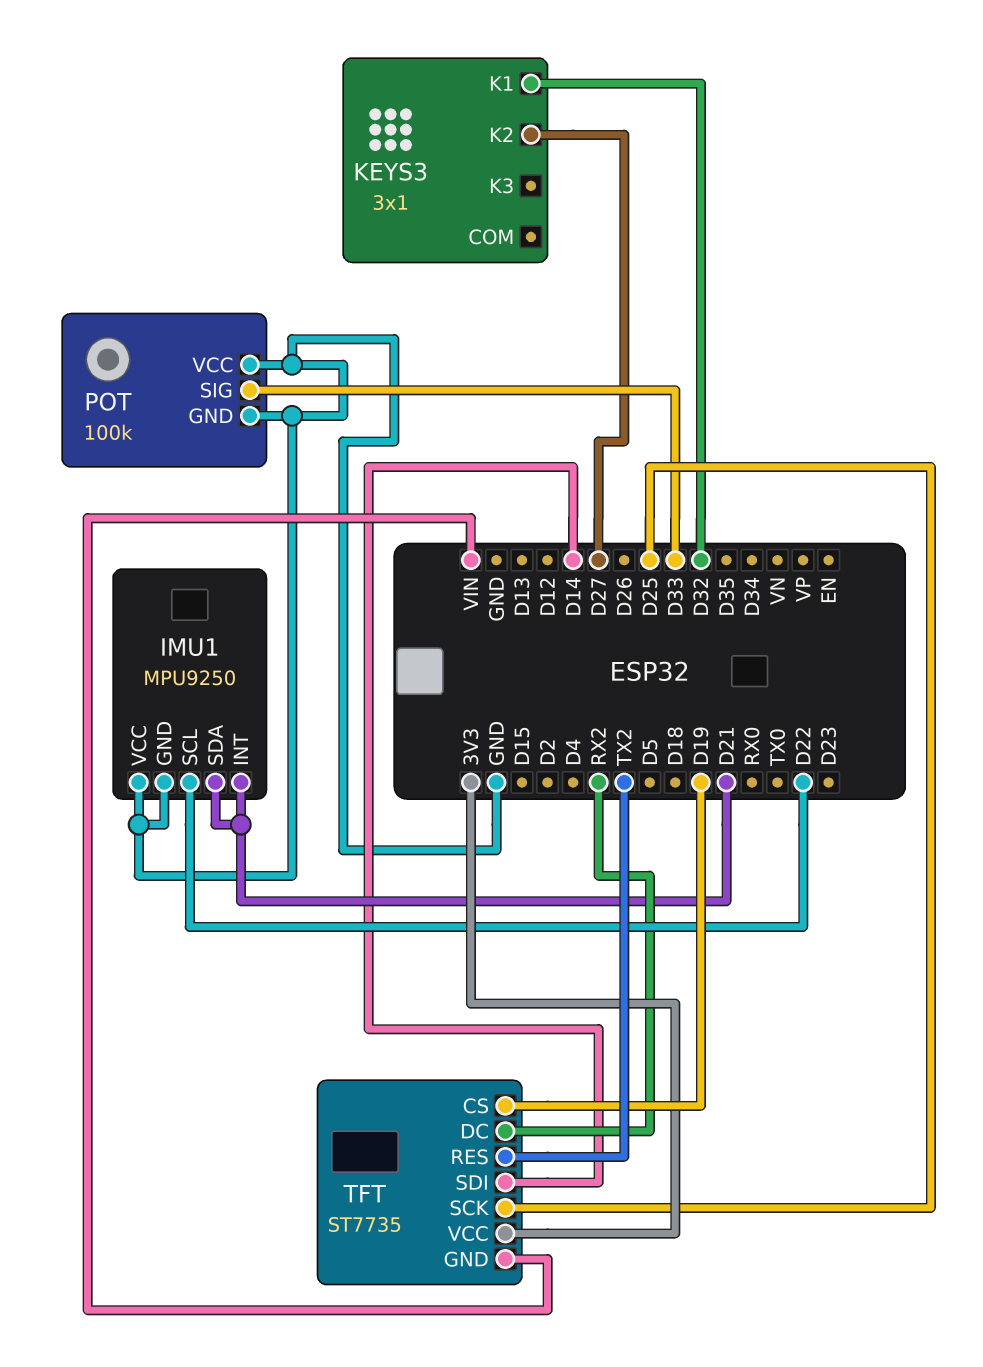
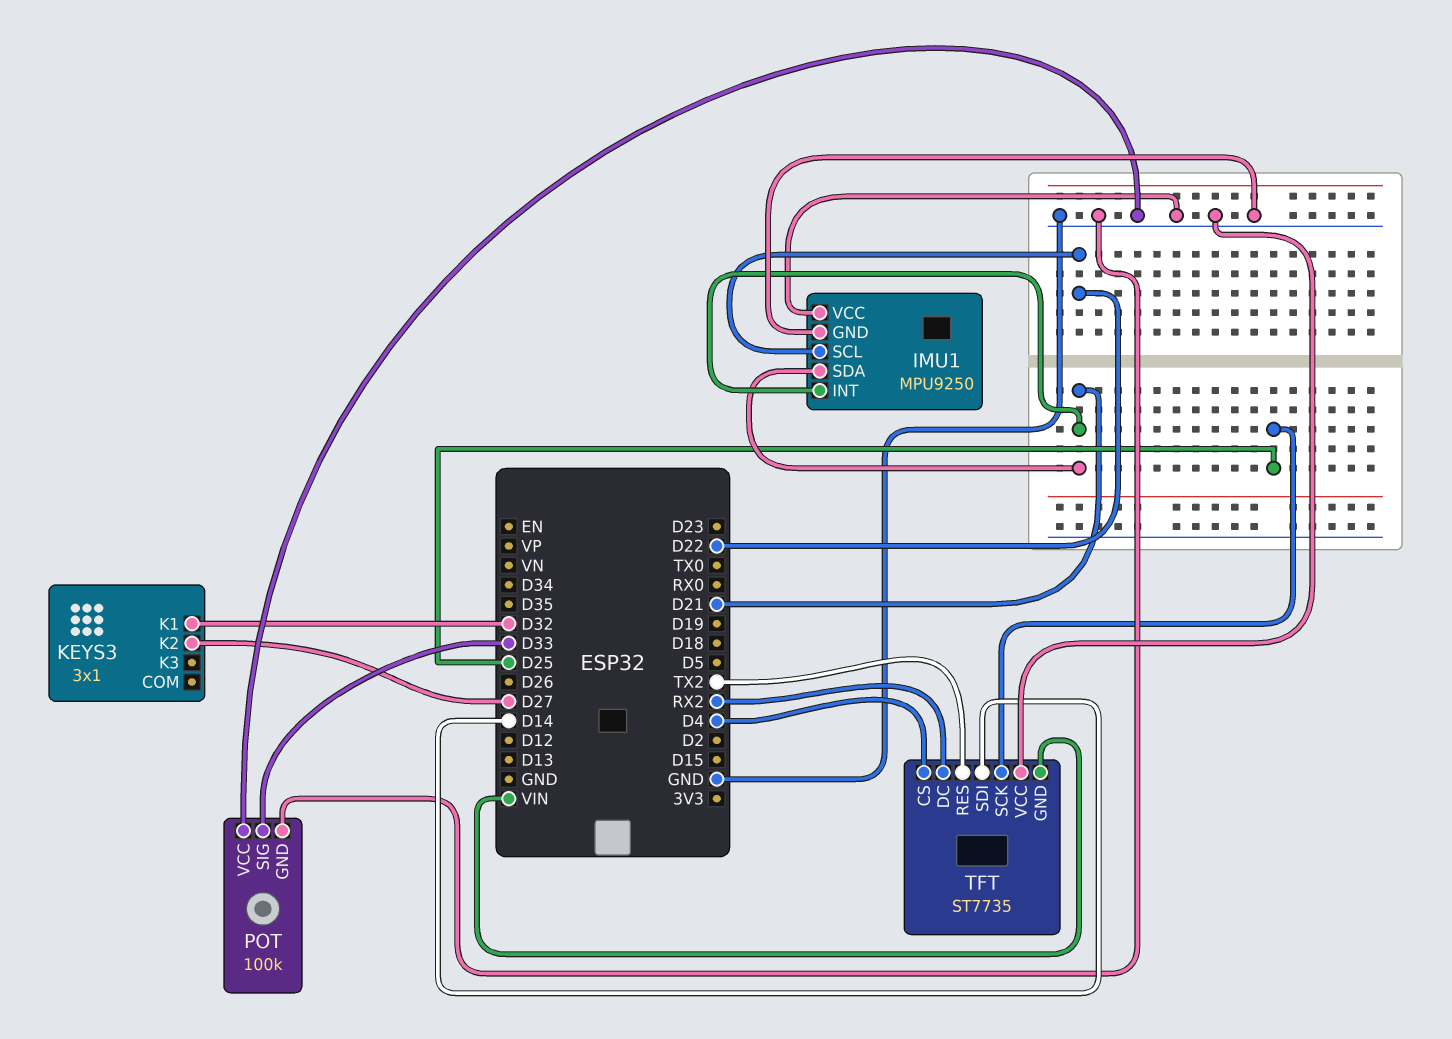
TFT pin CS: D19 -> D4
TFT pin VCC: 3V3 -> GND

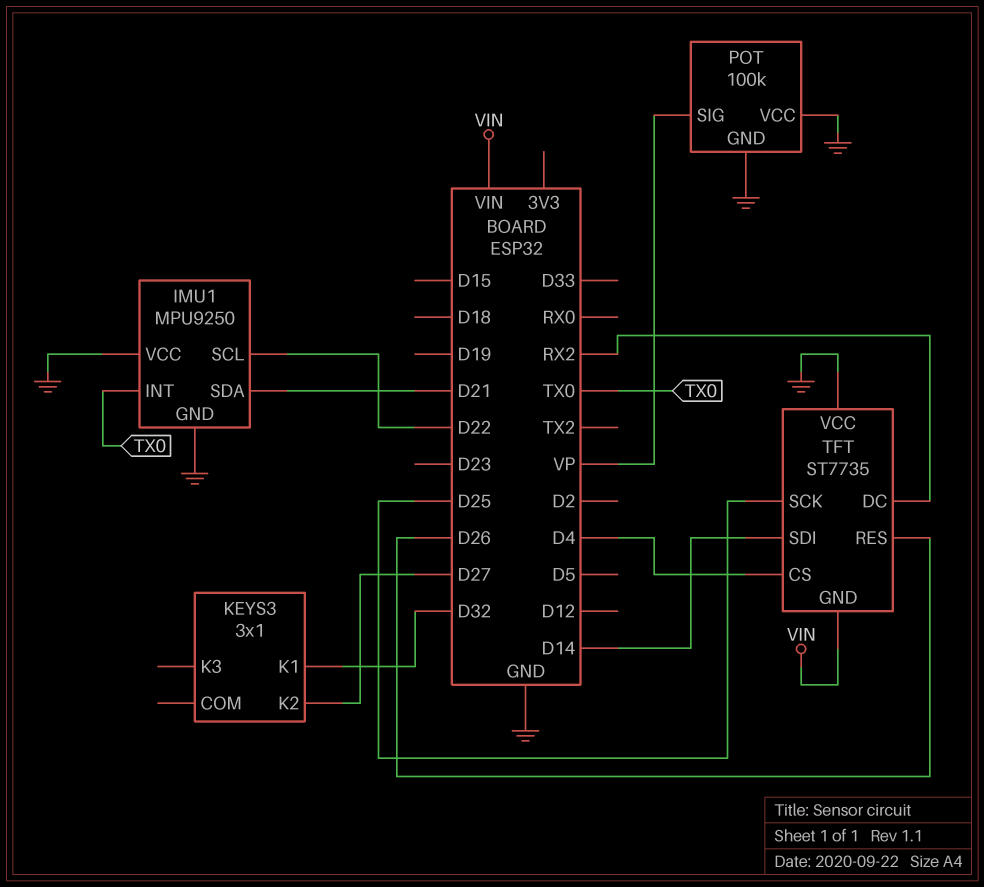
IMU1 pin INT: D21 -> TX0
POT pin SIG: D33 -> VP
TFT pin RES: TX2 -> D26

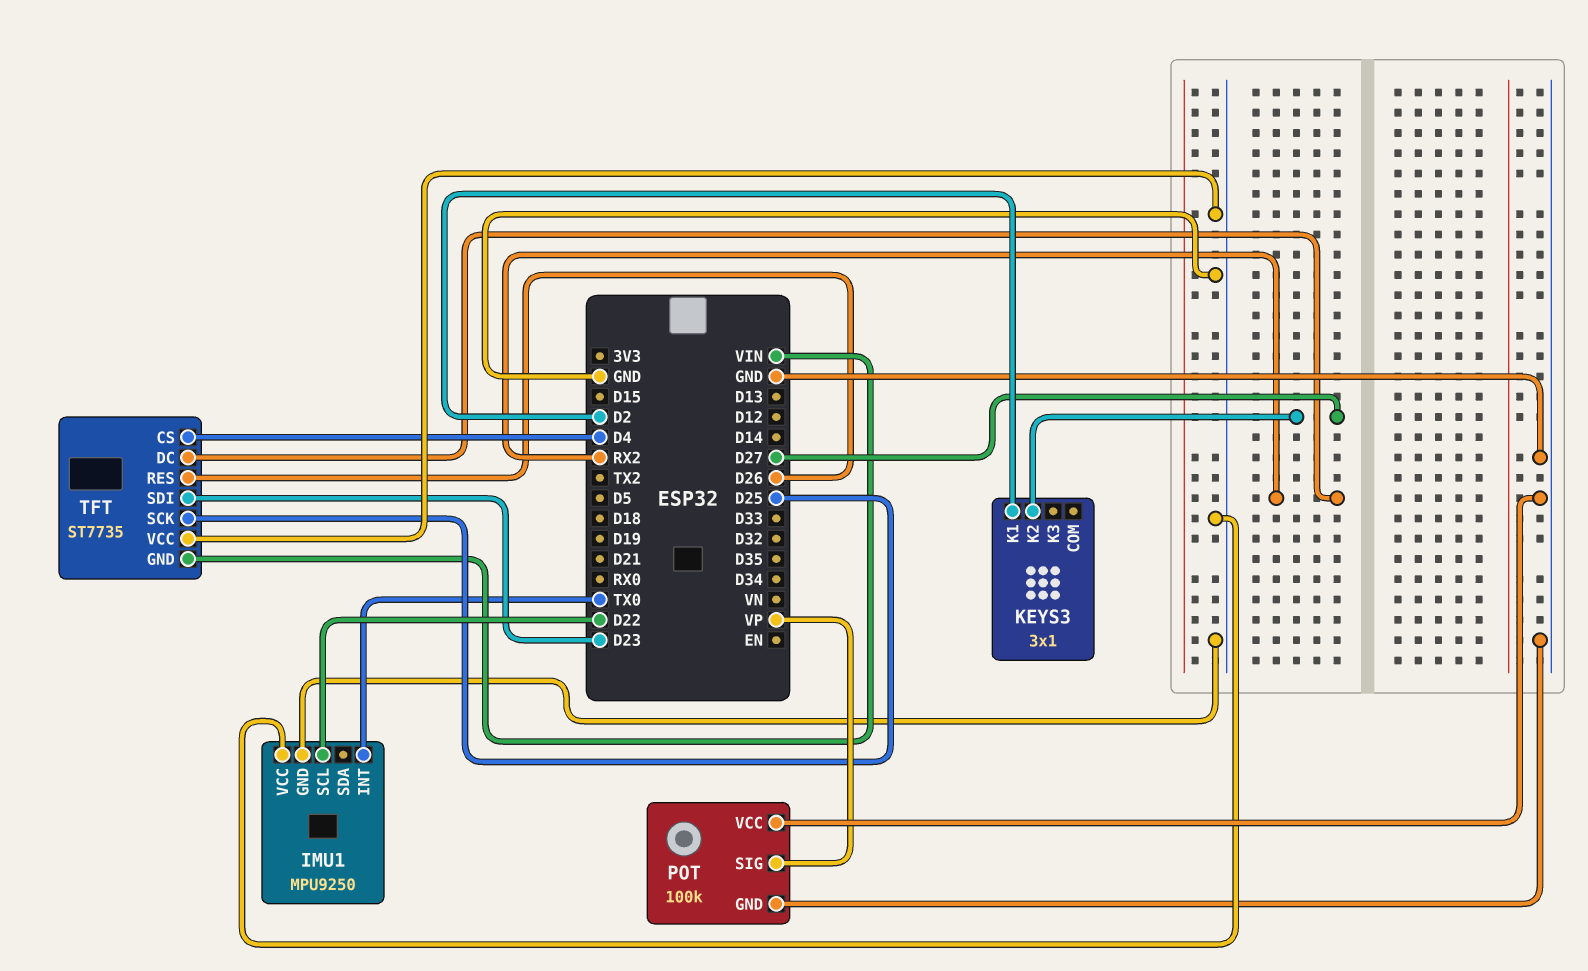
IMU1 pin SDA: D21 -> none
KEYS3 pin K1: D32 -> D2
TFT pin SDI: D14 -> D23

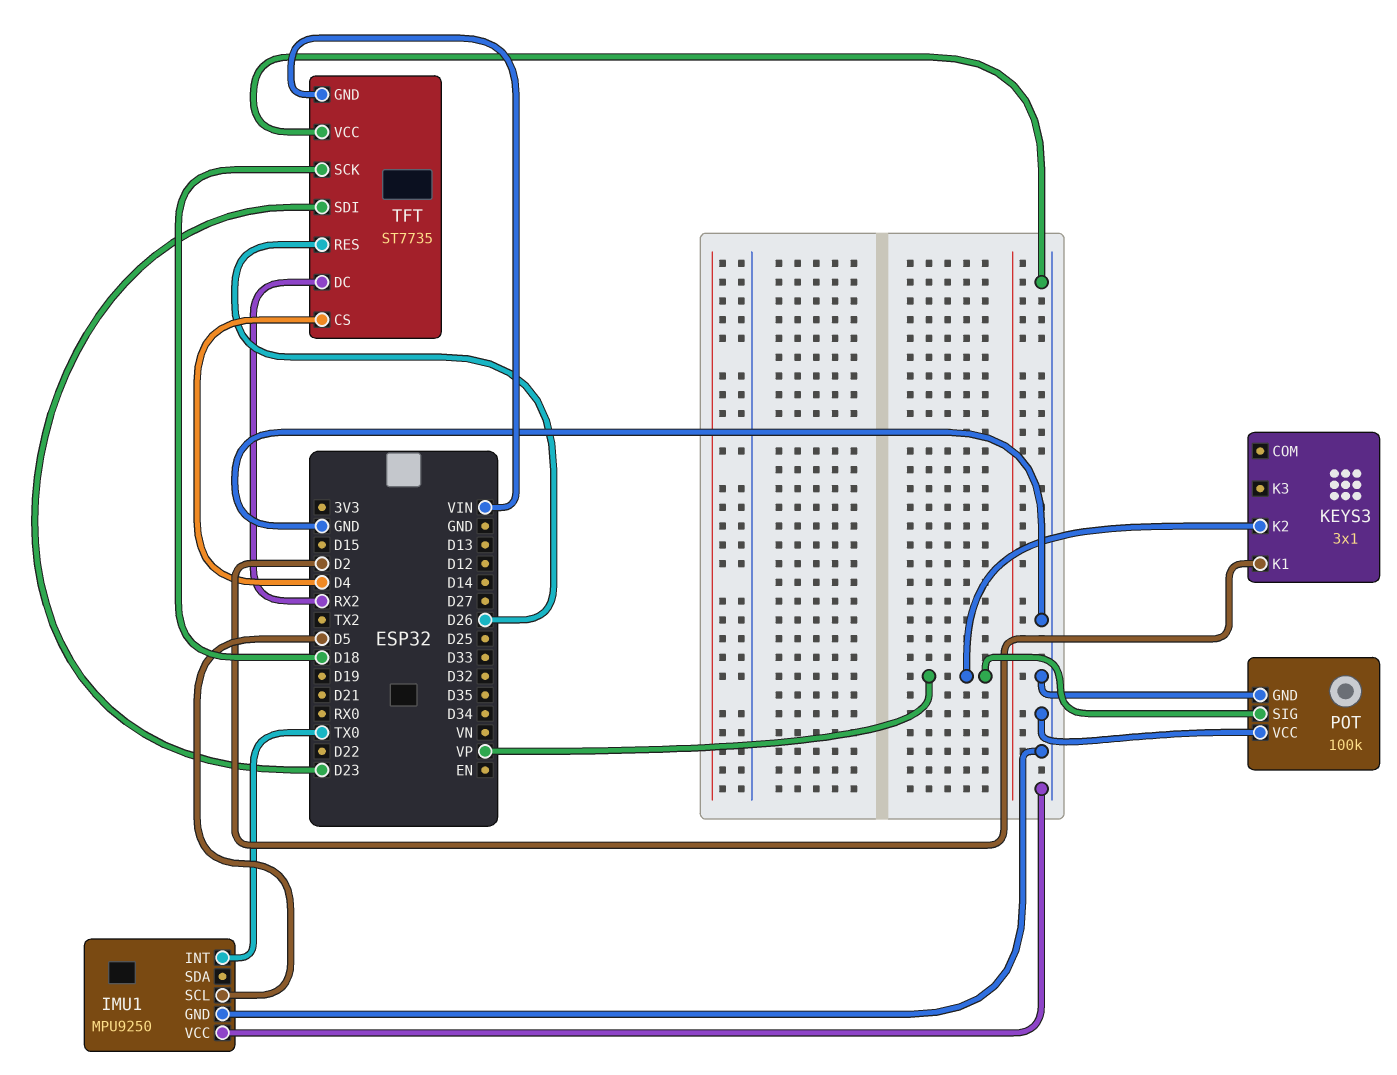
IMU1 pin SCL: D22 -> D5
KEYS3 pin K2: D27 -> VP
TFT pin SCK: D25 -> D18

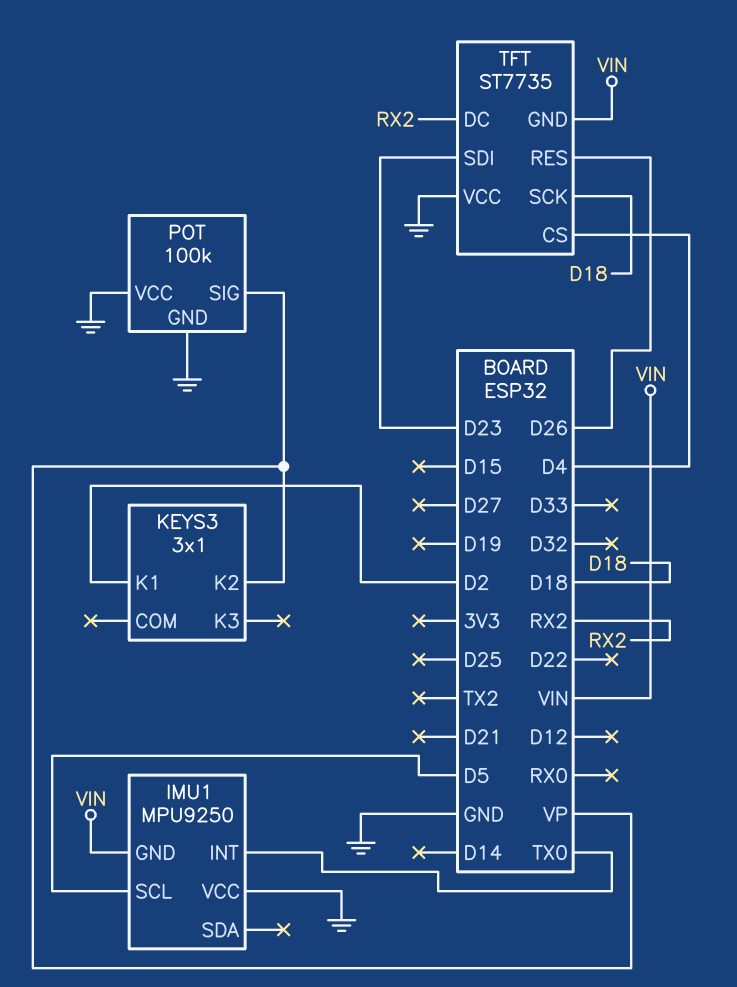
IMU1 pin GND: GND -> VIN

